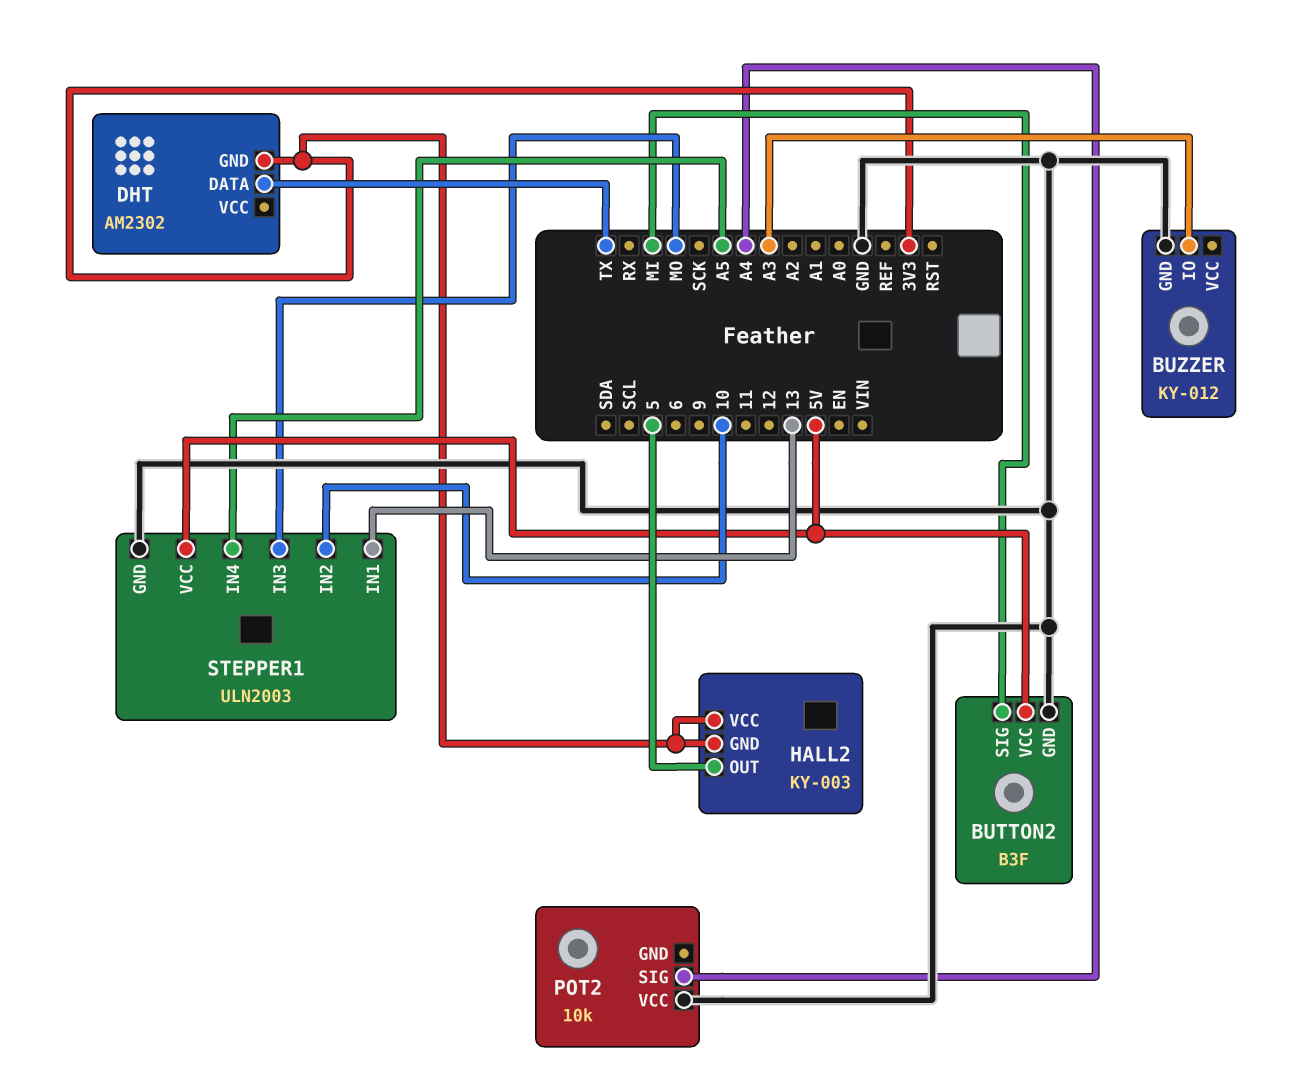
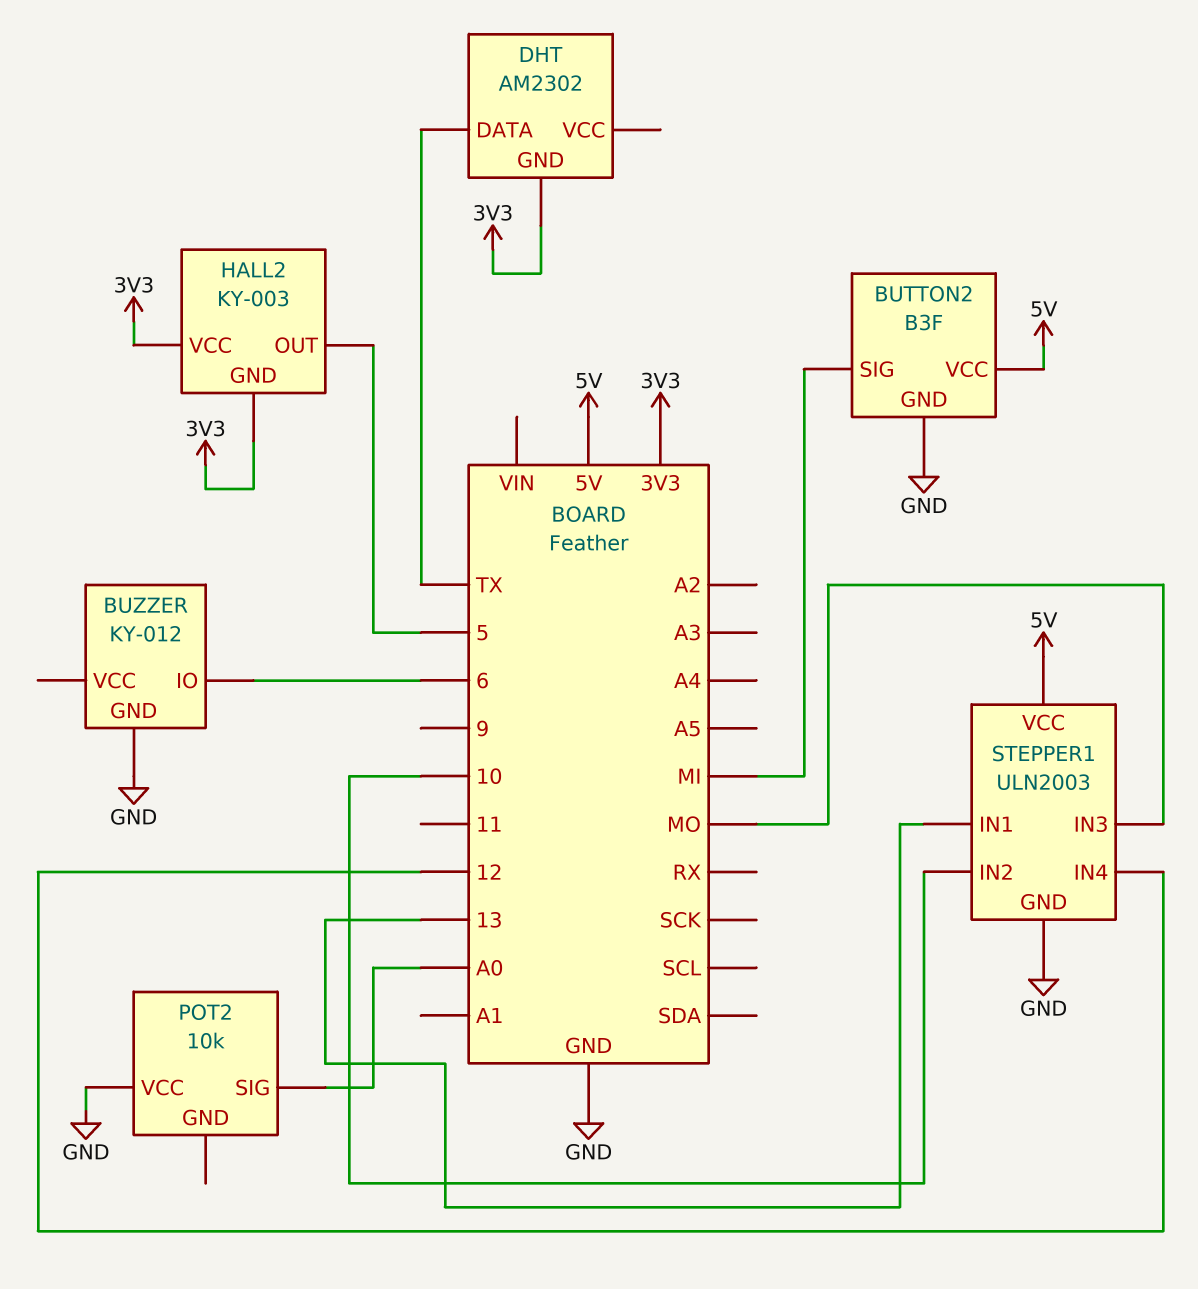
BUZZER pin IO: A3 -> 6
POT2 pin SIG: A4 -> A0
STEPPER1 pin IN4: A5 -> 12

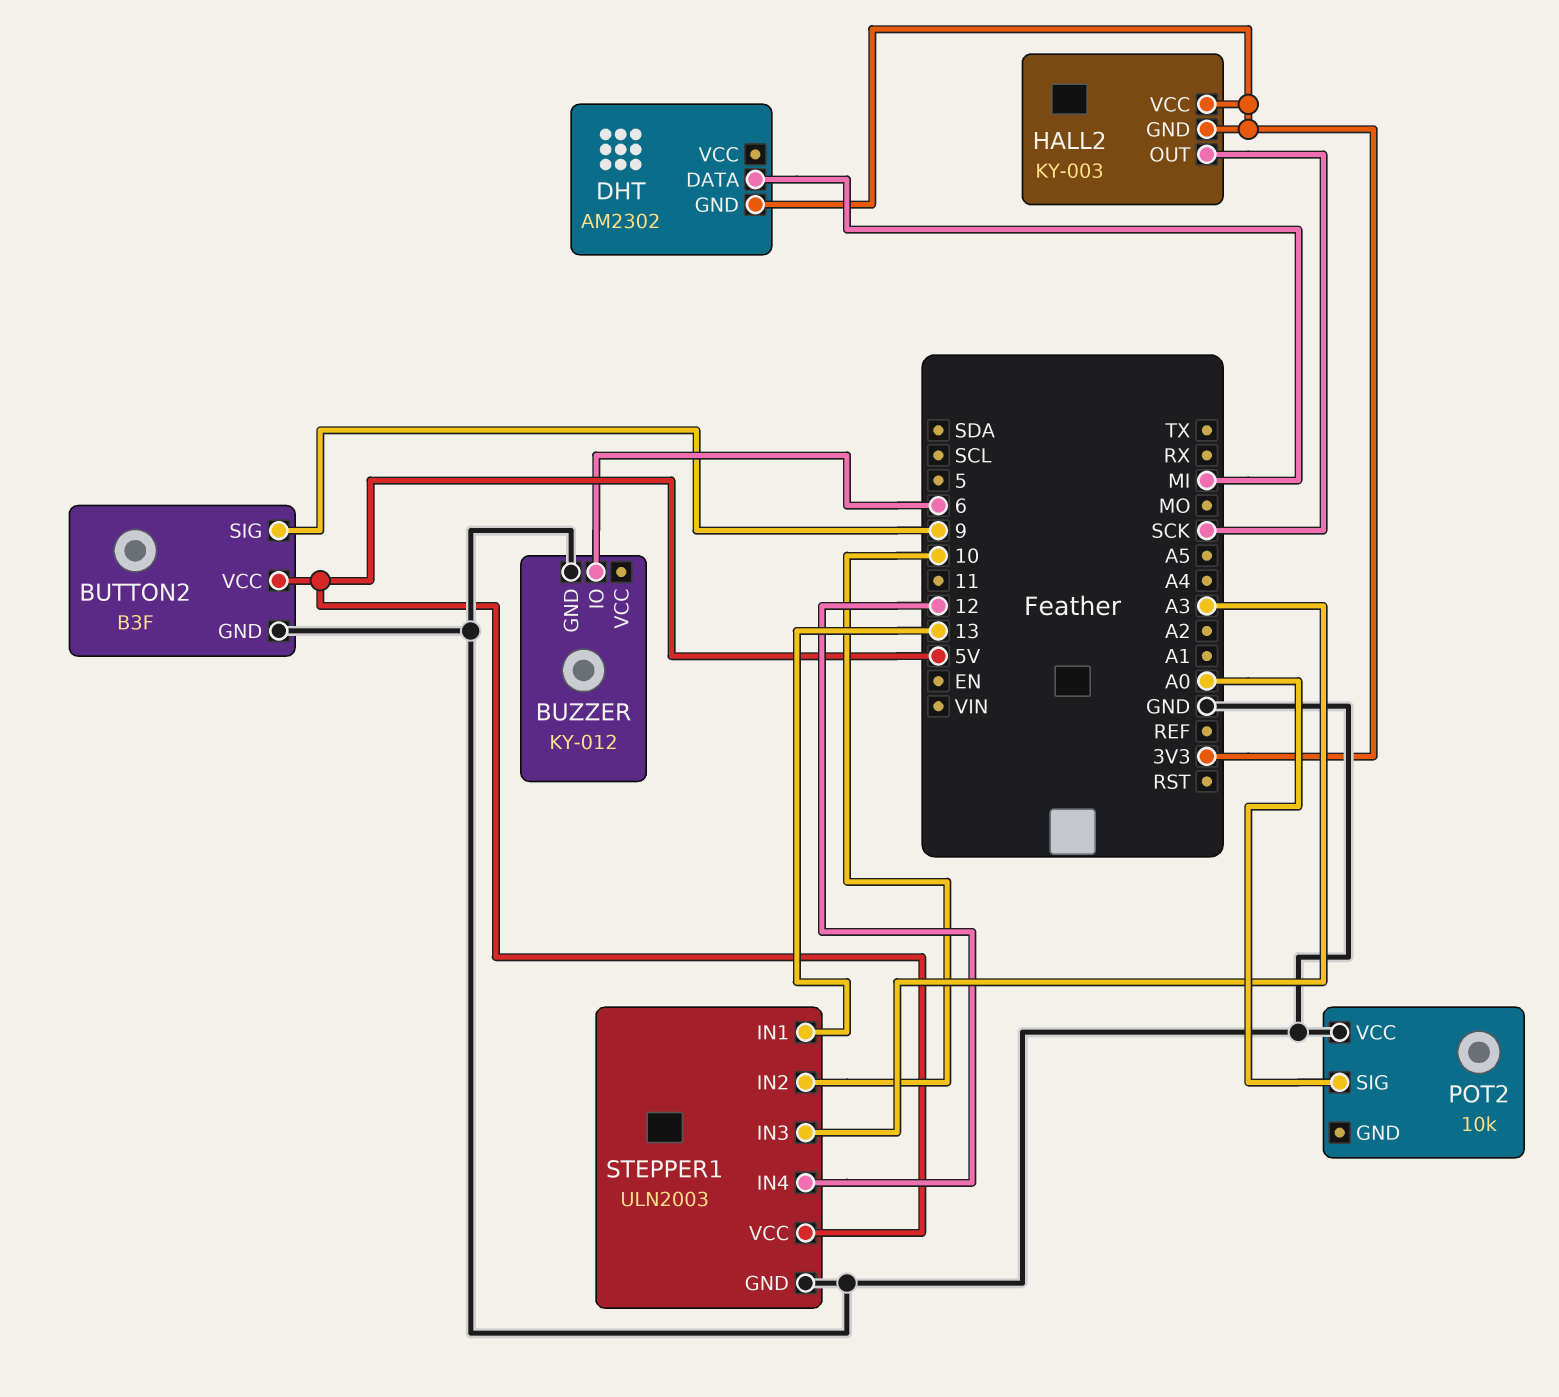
BUTTON2 pin SIG: MI -> 9
DHT pin DATA: TX -> MI
HALL2 pin OUT: 5 -> SCK
STEPPER1 pin IN3: MO -> A3

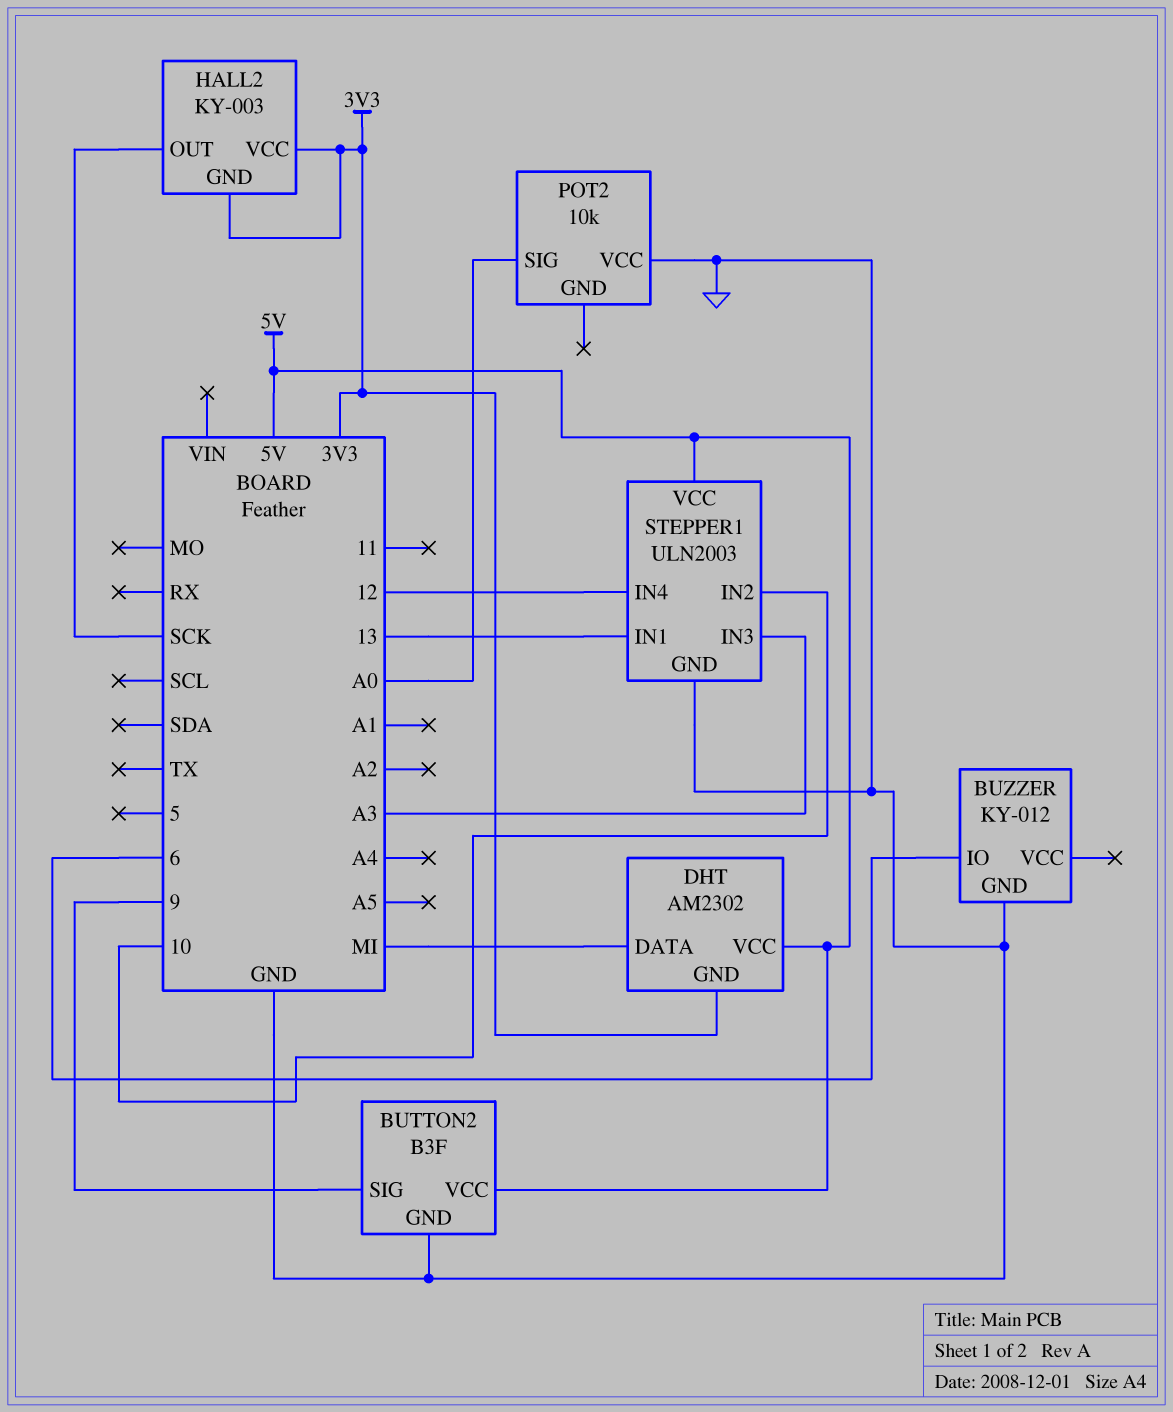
DHT pin VCC: none -> 5V

